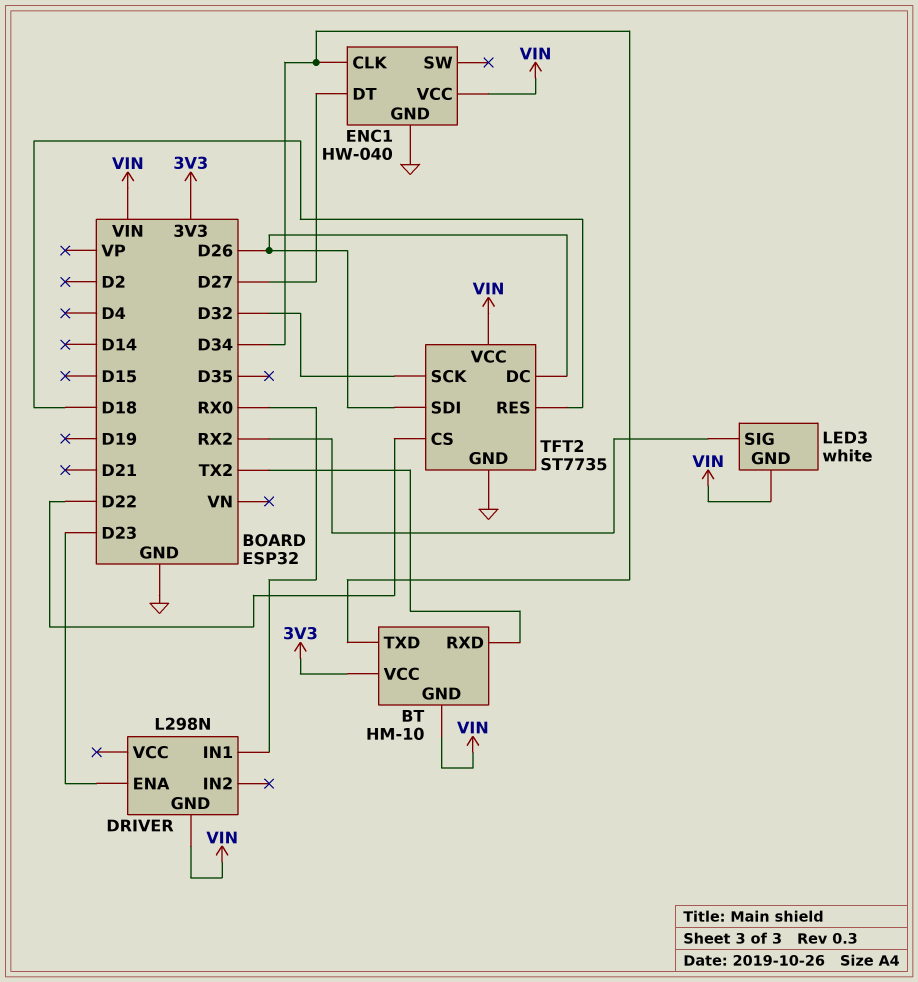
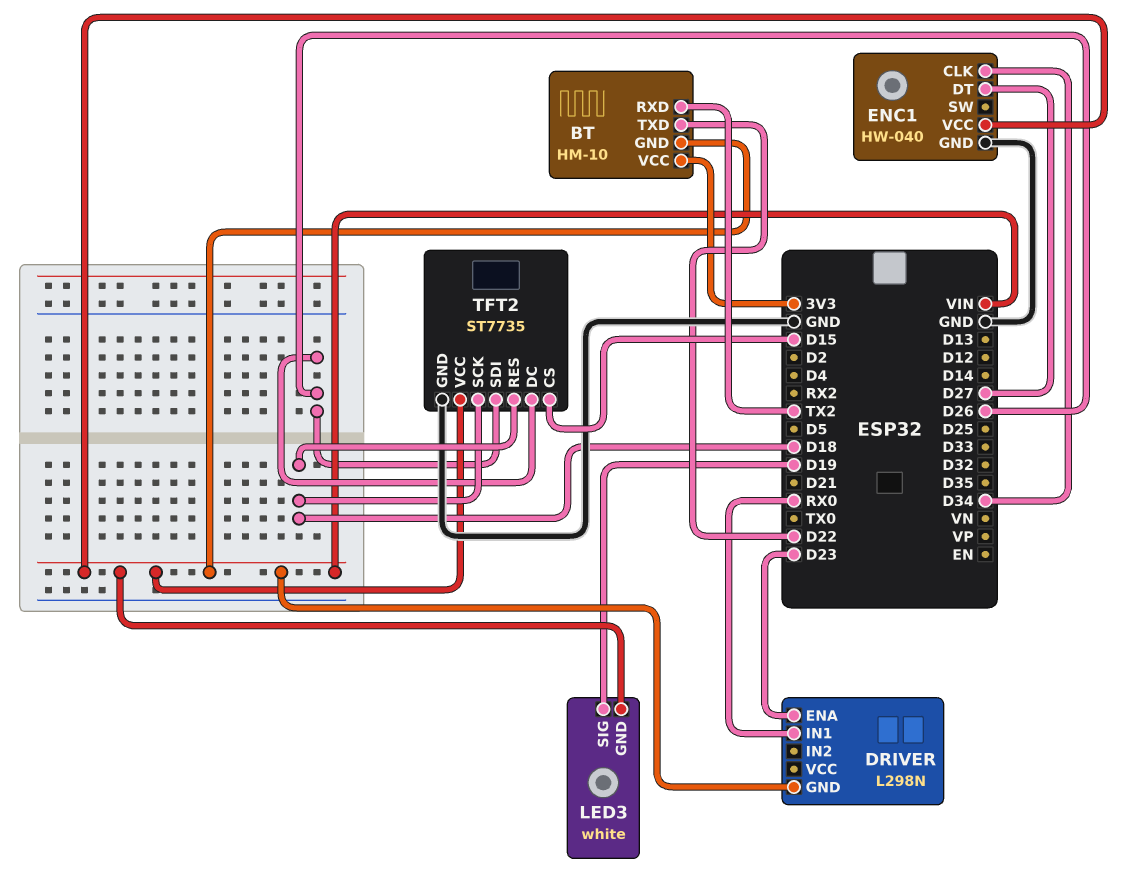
BT pin TXD: D34 -> D22
LED3 pin SIG: RX2 -> D19
TFT2 pin CS: D22 -> D15
TFT2 pin SCK: D32 -> D18

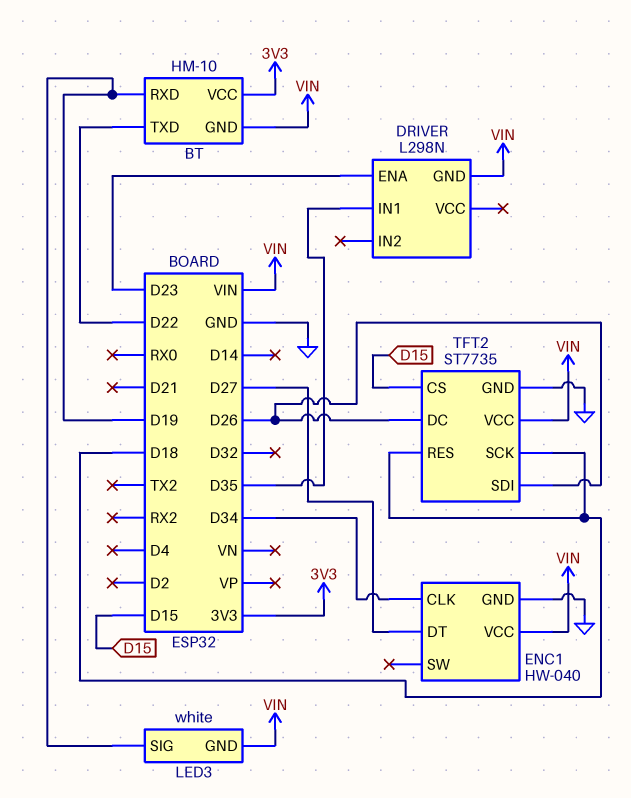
BT pin RXD: TX2 -> D19
DRIVER pin IN1: RX0 -> D35

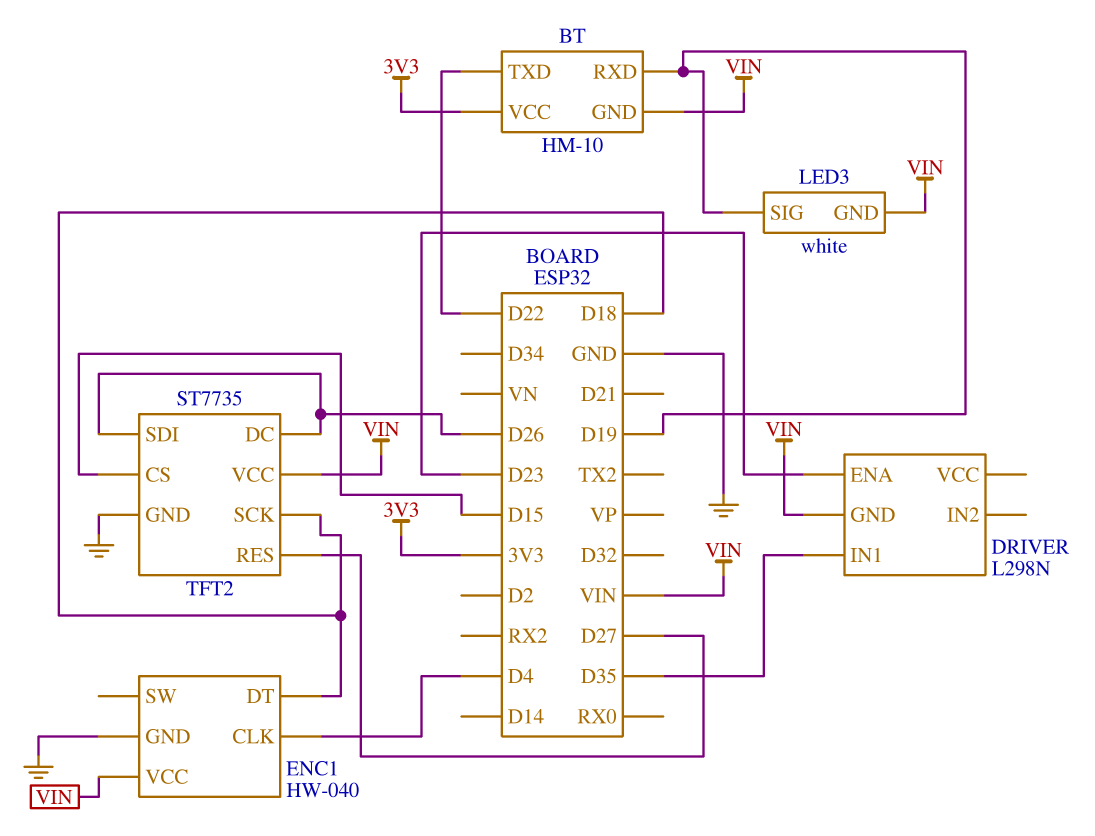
ENC1 pin CLK: D34 -> D4
ENC1 pin DT: D27 -> D18
TFT2 pin RES: D18 -> D27

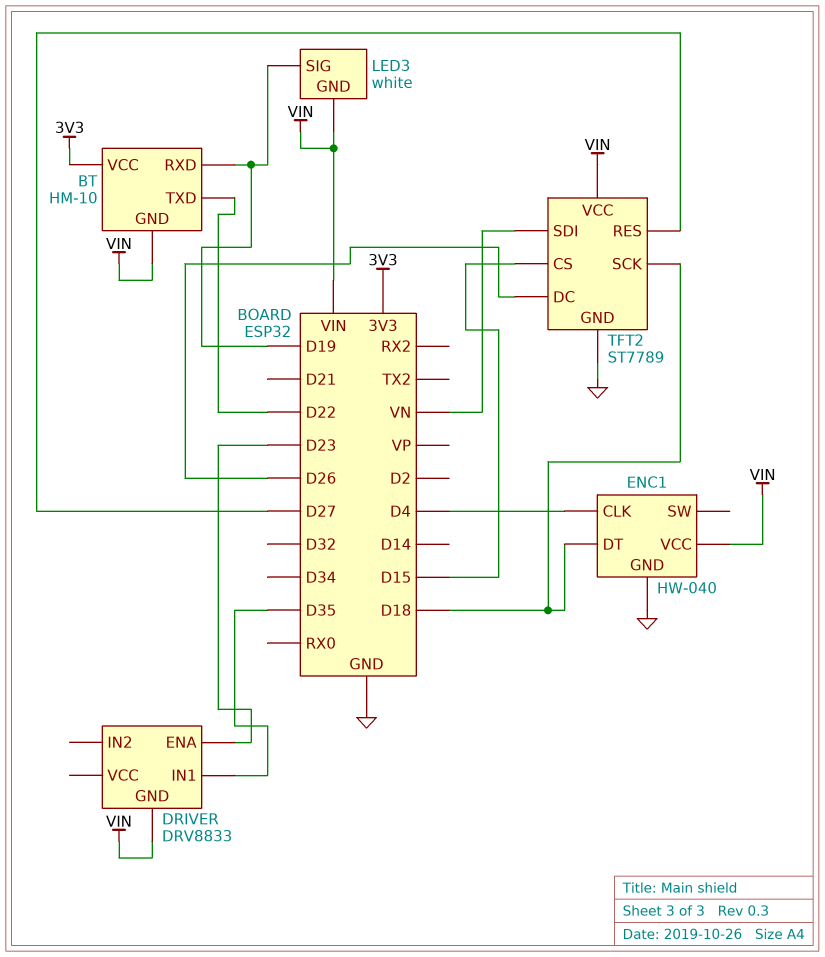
DRIVER: L298N -> DRV8833
TFT2: ST7735 -> ST7789
TFT2 pin SDI: D26 -> VN

